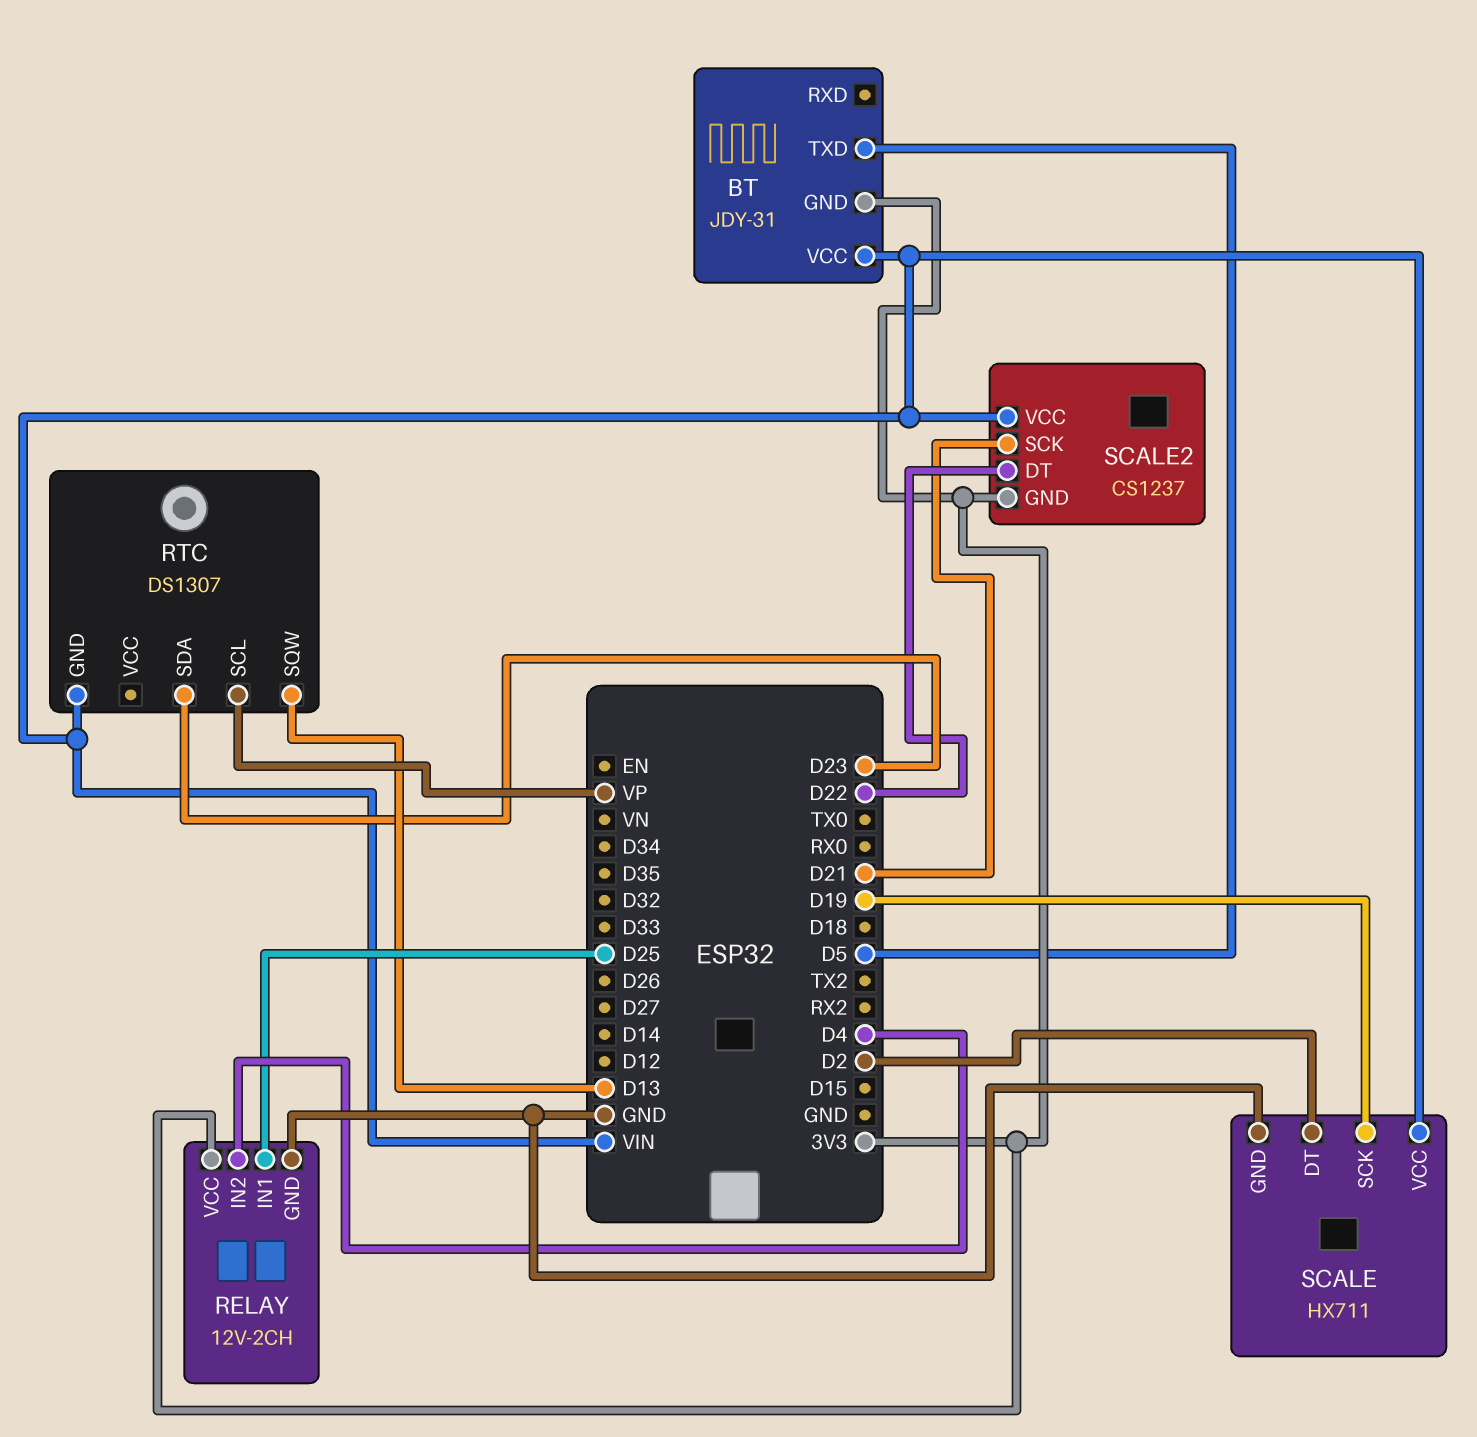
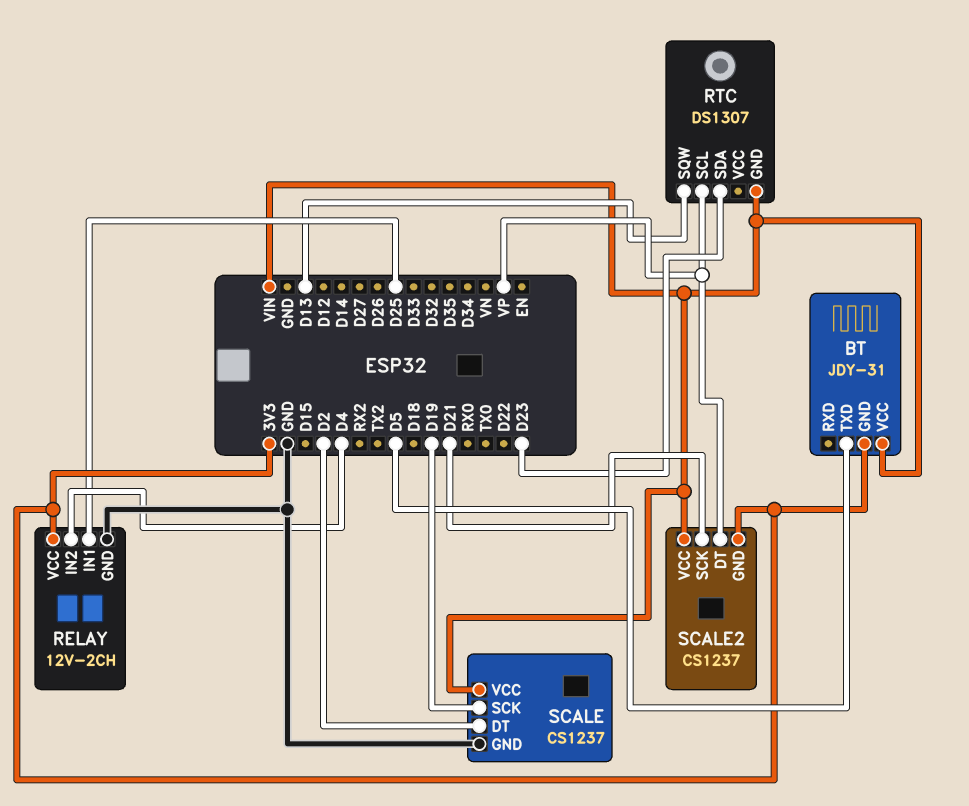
SCALE: HX711 -> CS1237
SCALE2 pin DT: D22 -> VP

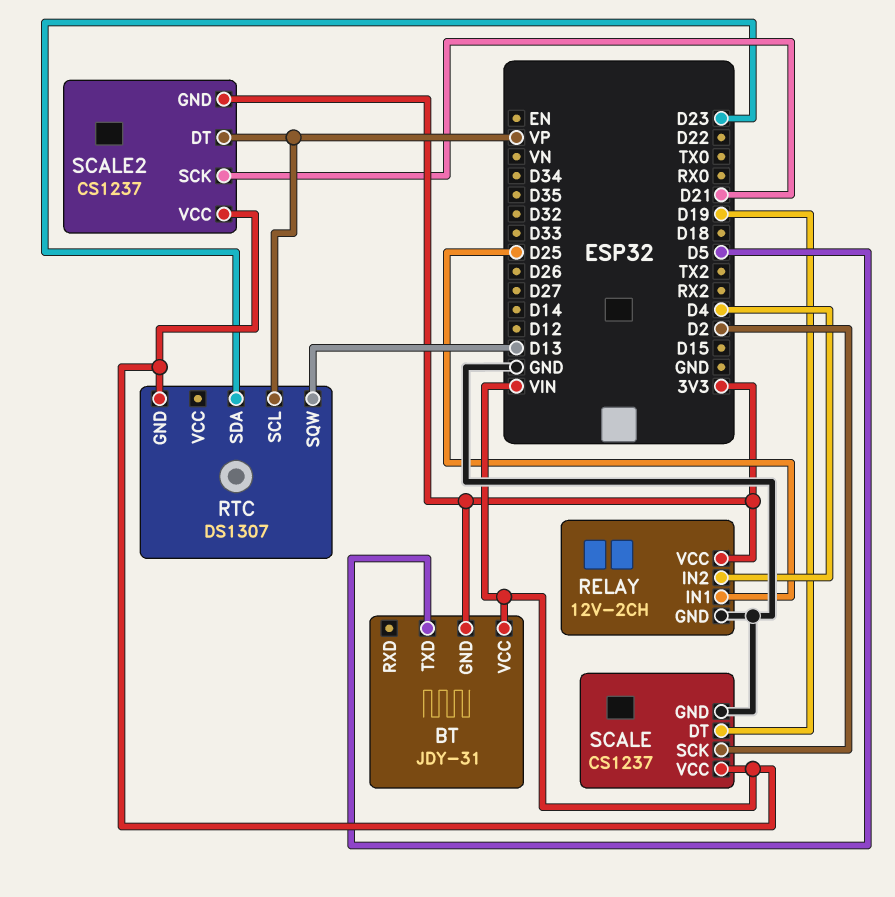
SCALE pin DT: D2 -> D19
SCALE pin SCK: D19 -> D2

